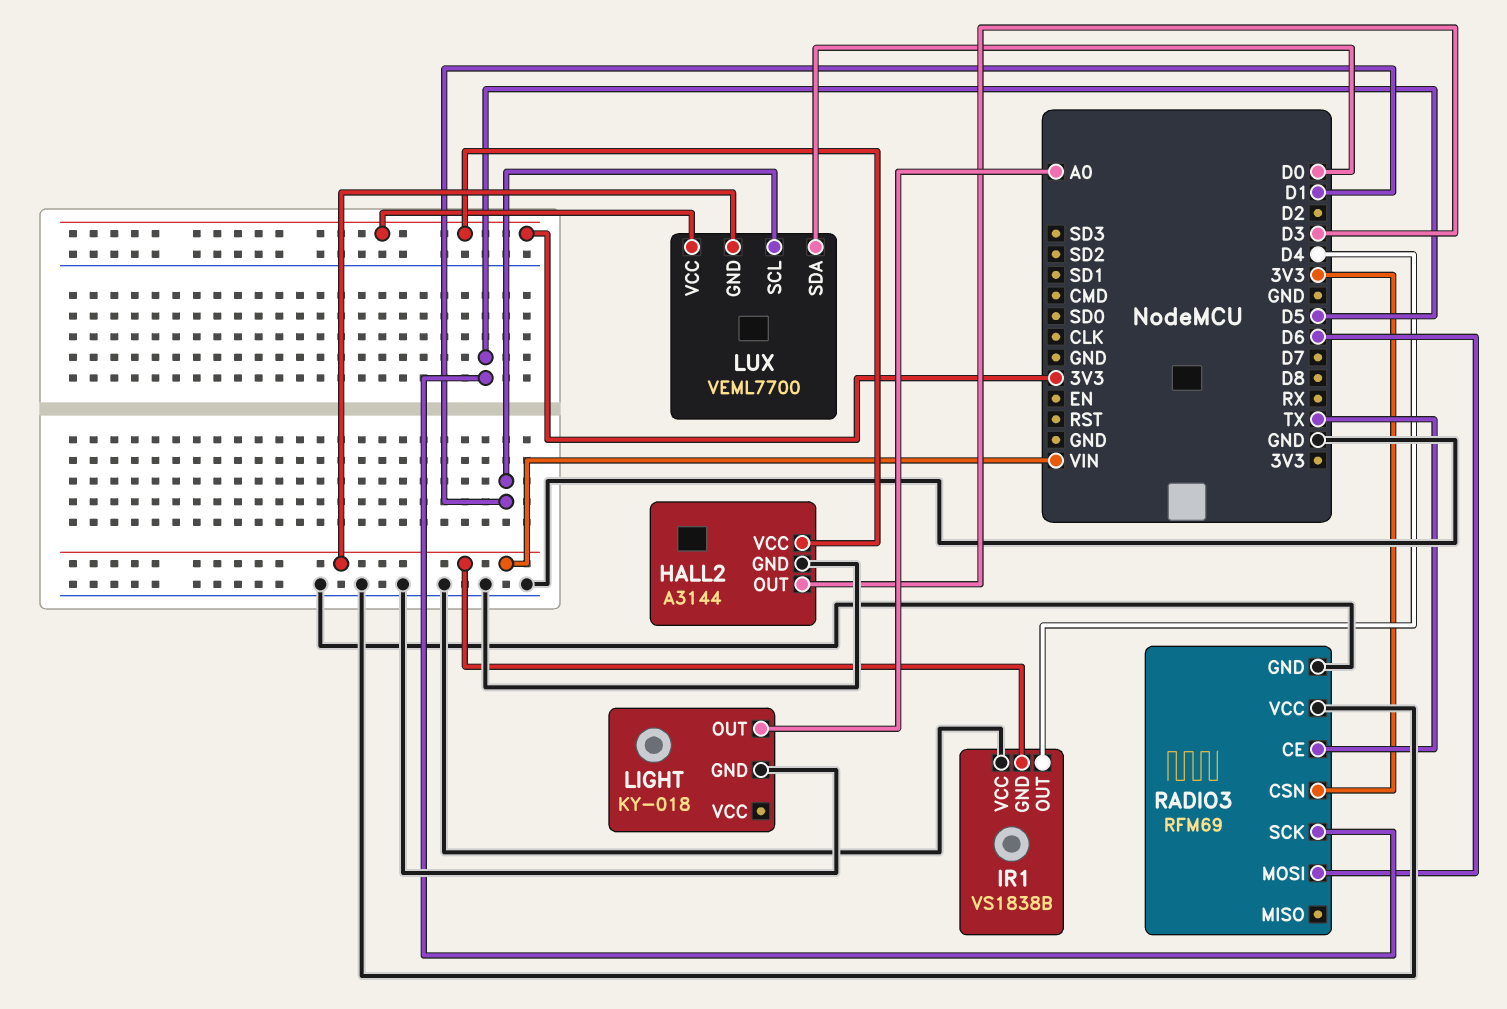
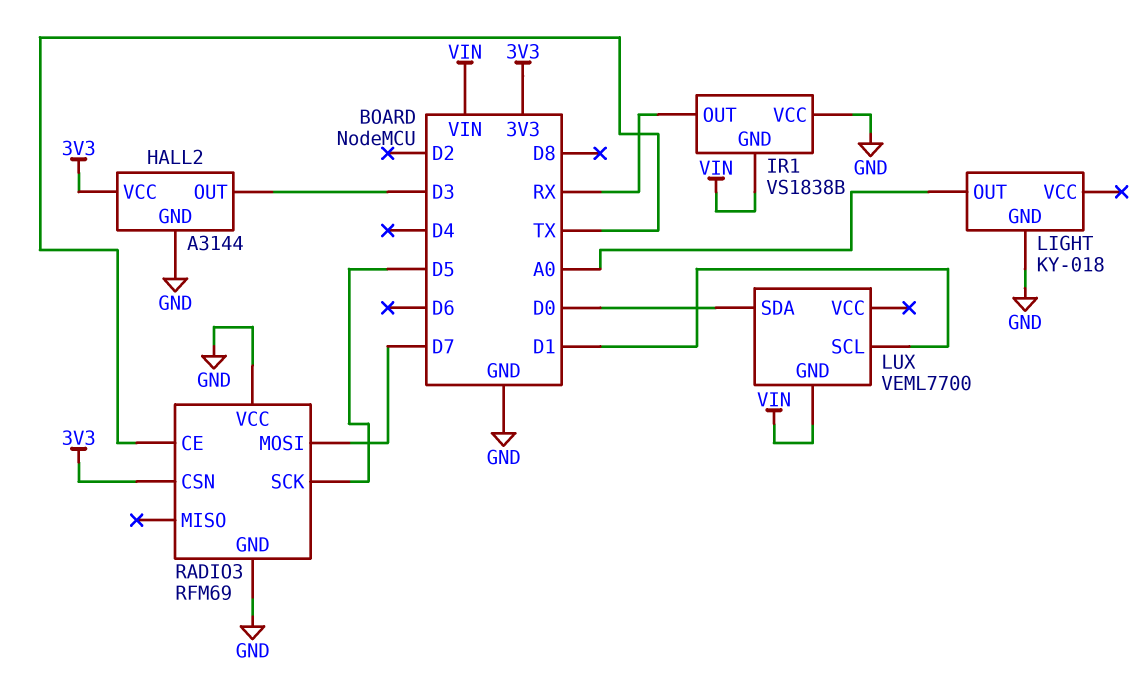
IR1 pin OUT: D4 -> RX
LUX pin VCC: 3V3 -> none
RADIO3 pin MOSI: D6 -> D7

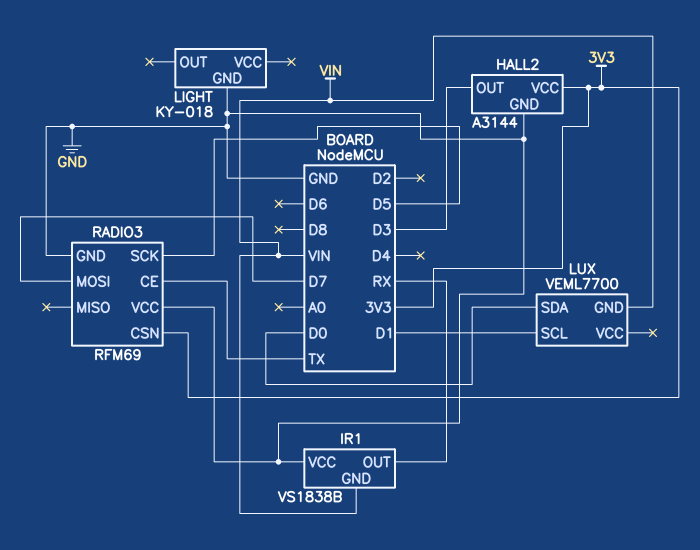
LIGHT pin OUT: A0 -> none

